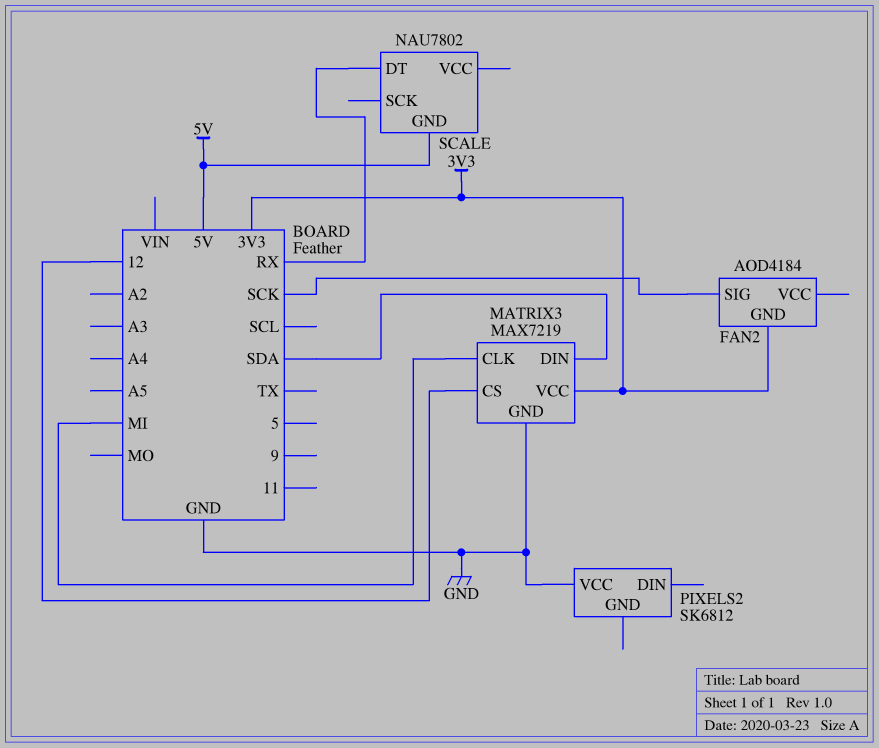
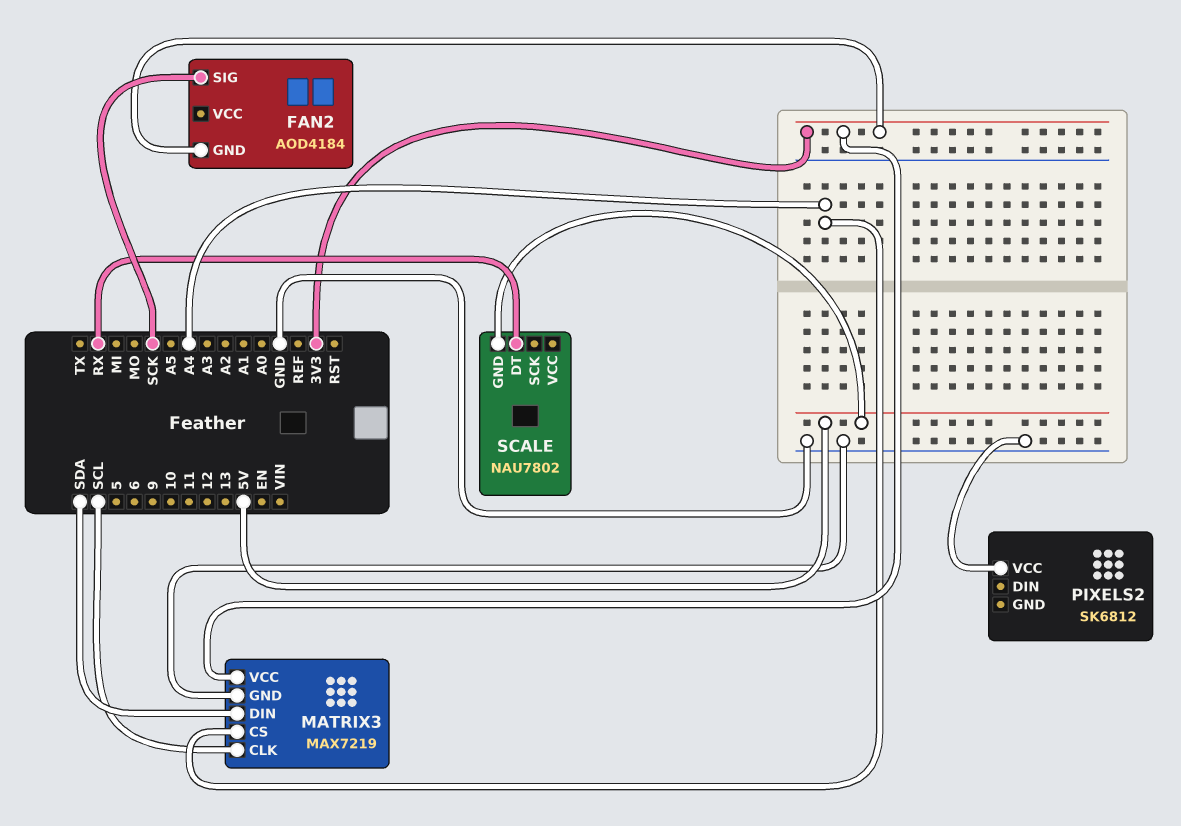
MATRIX3 pin CLK: MI -> SCL
MATRIX3 pin CS: 12 -> A4

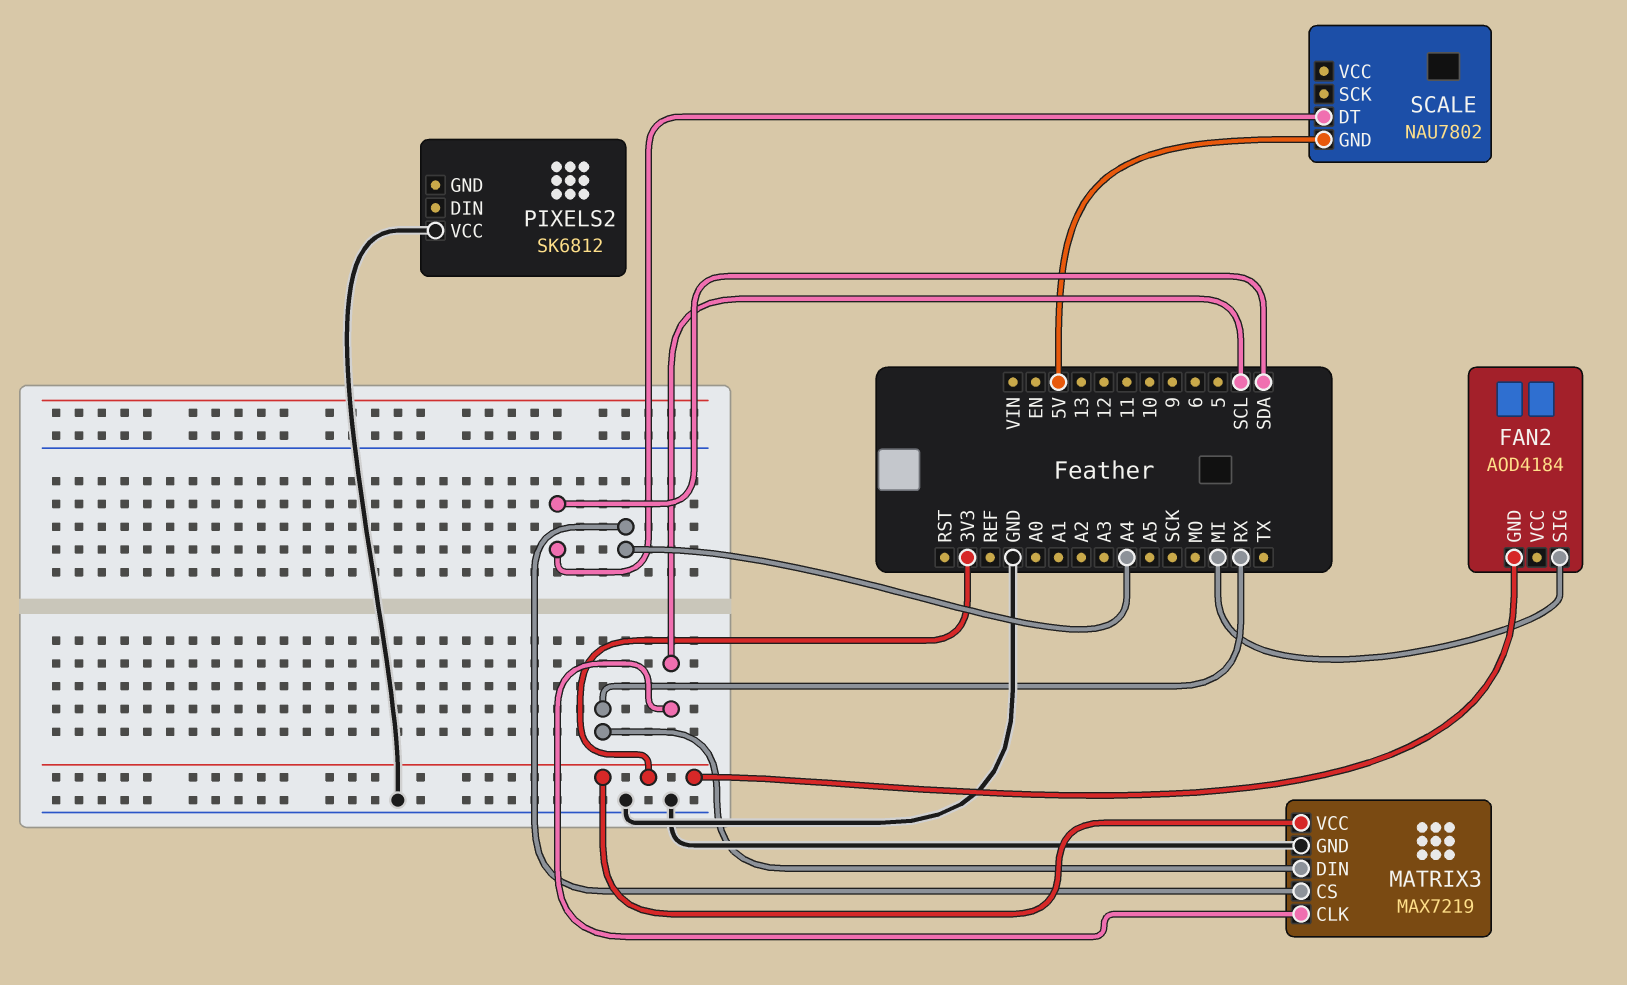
FAN2 pin SIG: SCK -> MI
MATRIX3 pin DIN: SDA -> RX
SCALE pin DT: RX -> SDA

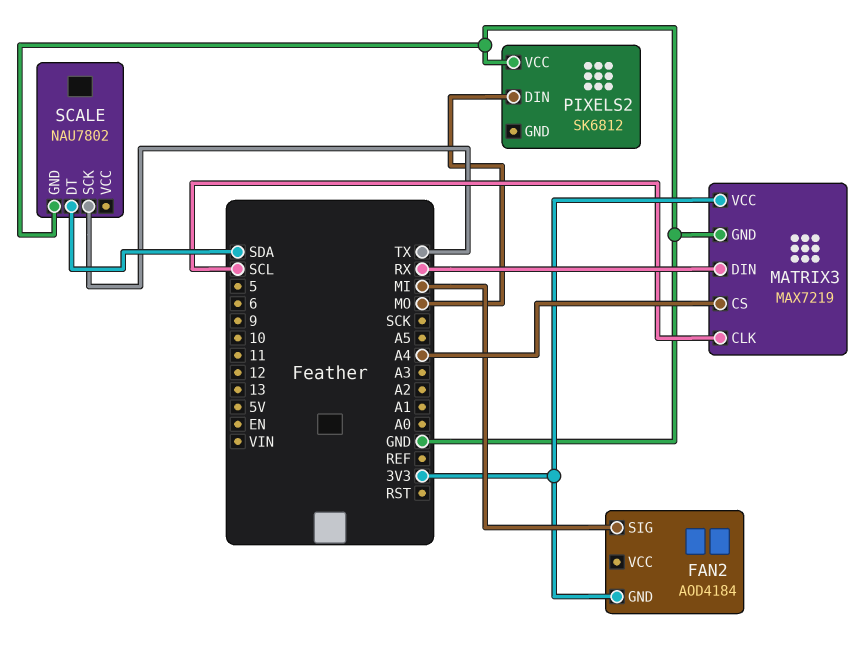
PIXELS2 pin DIN: none -> MO
SCALE pin GND: 5V -> GND
SCALE pin SCK: none -> TX

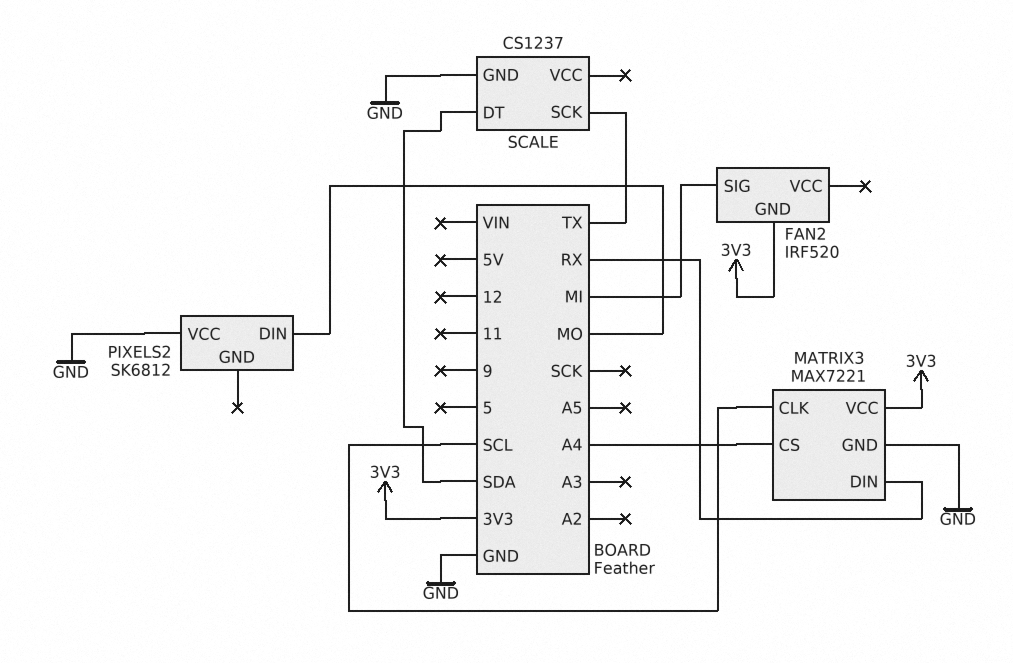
FAN2: AOD4184 -> IRF520
MATRIX3: MAX7219 -> MAX7221
SCALE: NAU7802 -> CS1237

